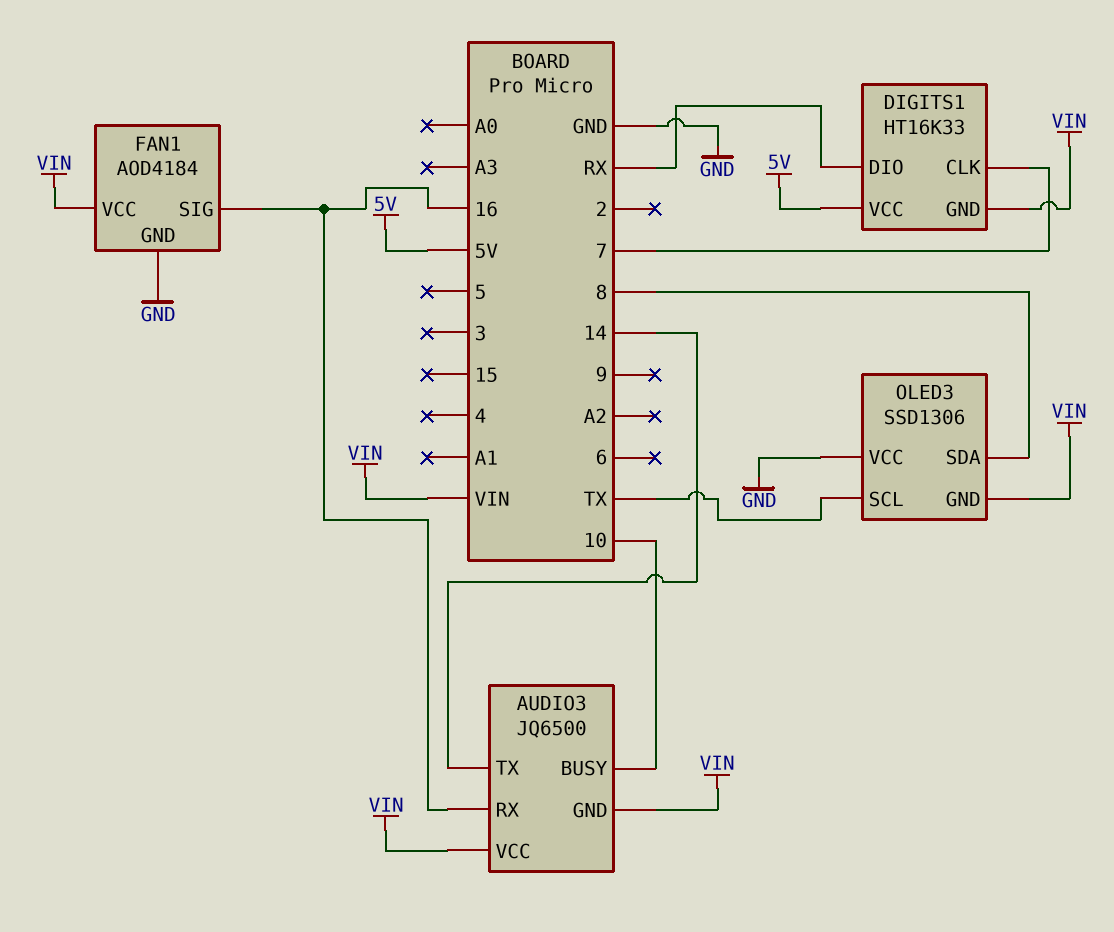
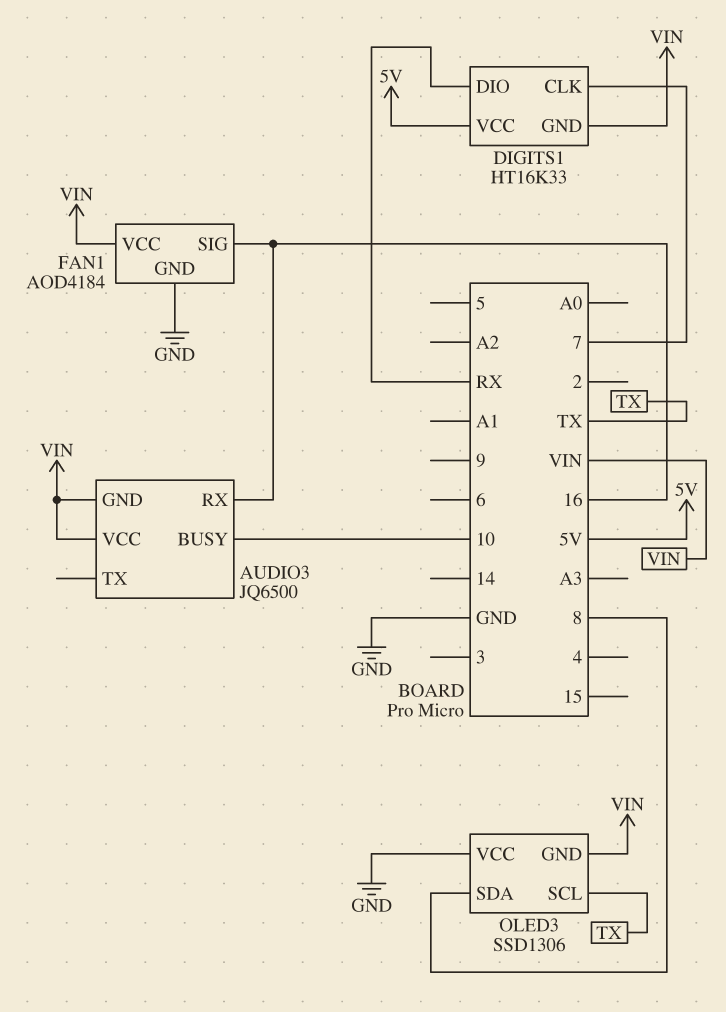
AUDIO3 pin TX: 14 -> none

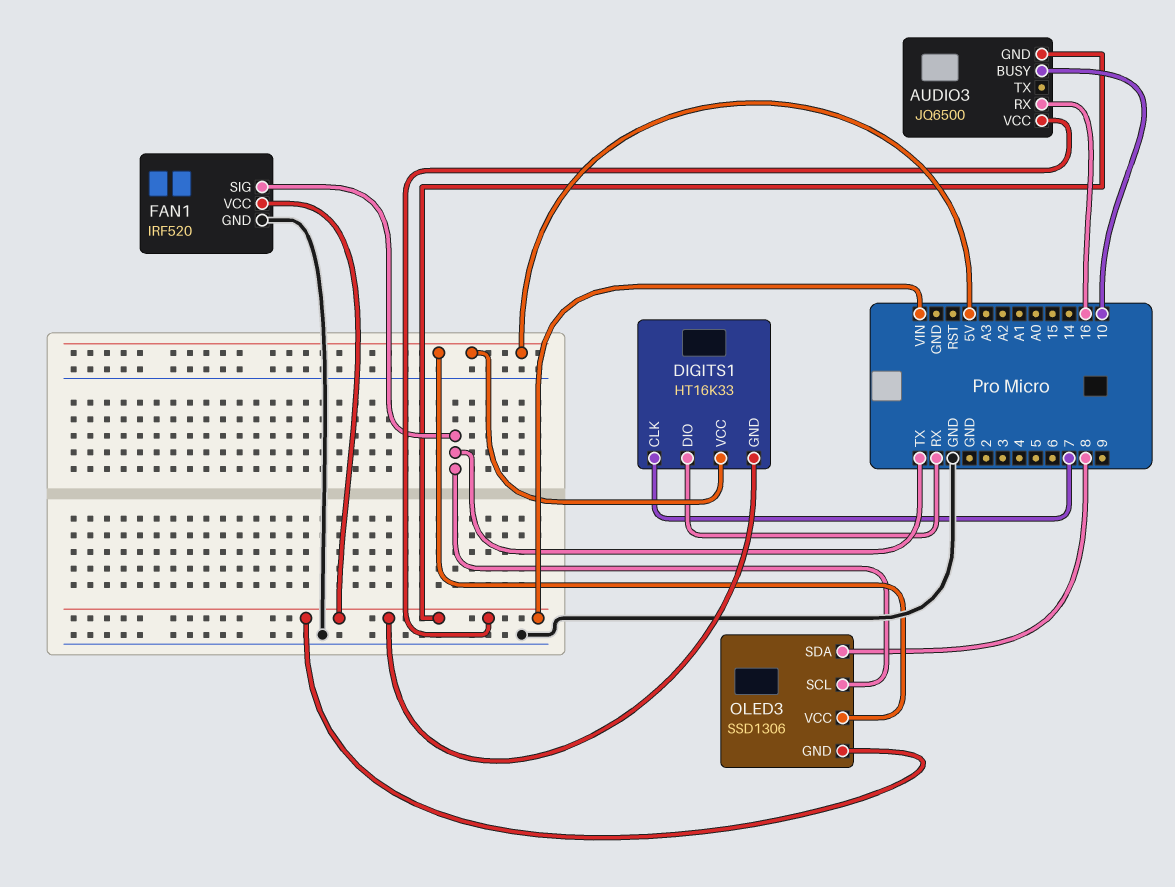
FAN1: AOD4184 -> IRF520
FAN1 pin SIG: 16 -> TX
OLED3 pin VCC: GND -> 5V

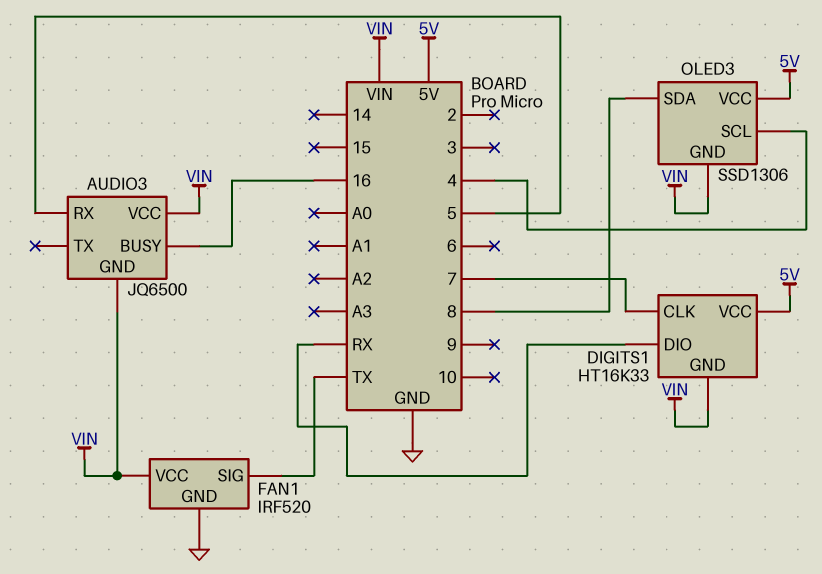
AUDIO3 pin BUSY: 10 -> 16
AUDIO3 pin RX: 16 -> 5
OLED3 pin SCL: TX -> 4

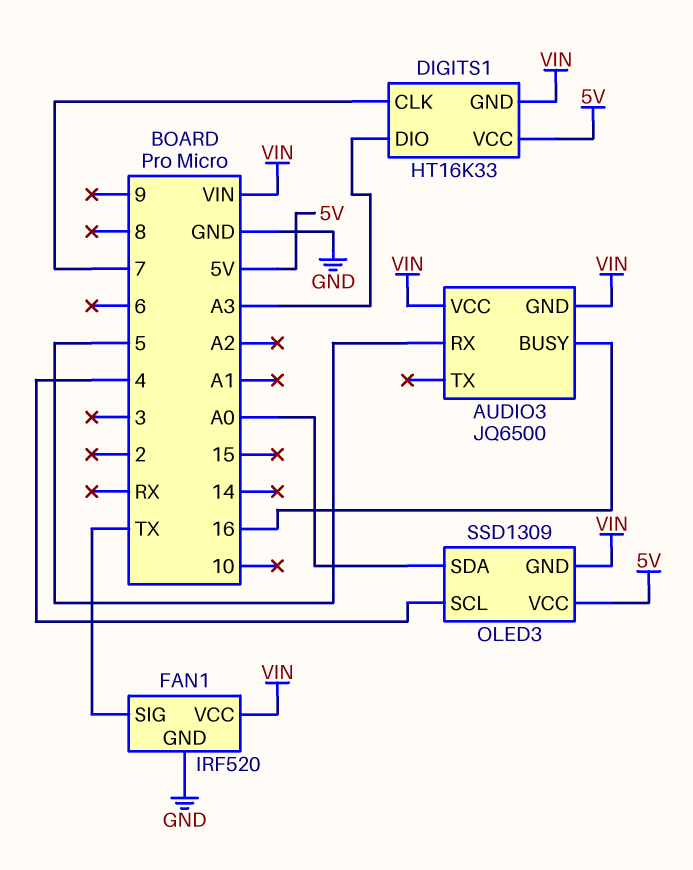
DIGITS1 pin DIO: RX -> A3
OLED3: SSD1306 -> SSD1309
OLED3 pin SDA: 8 -> A0

